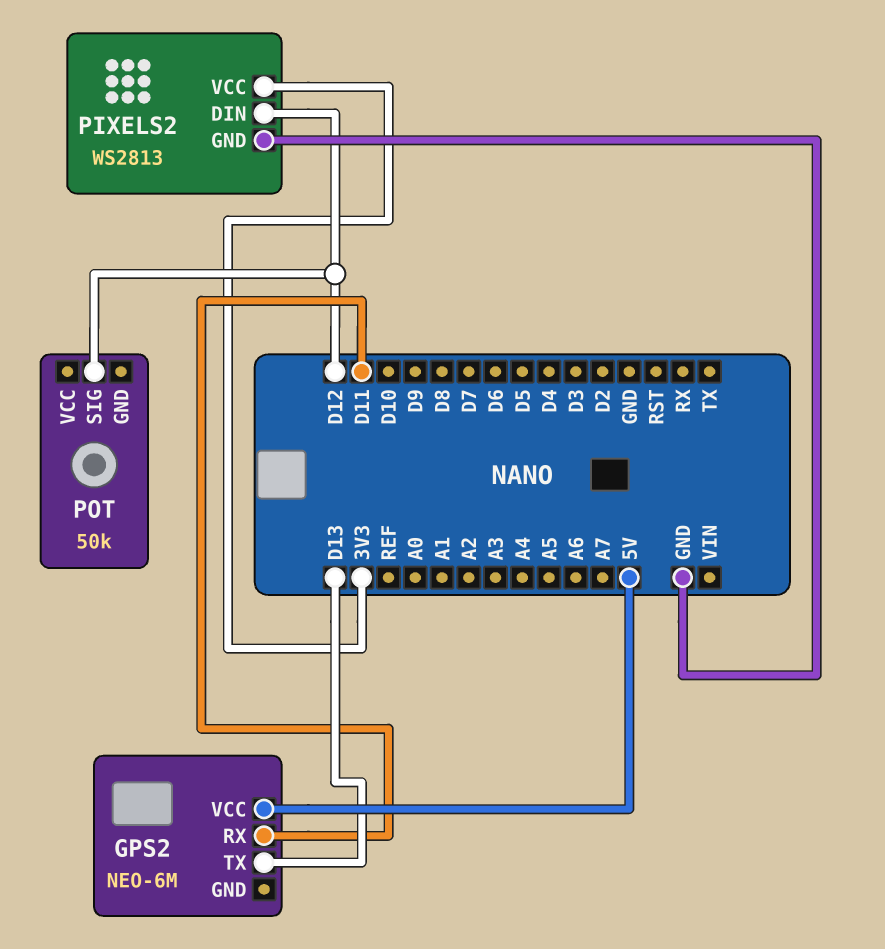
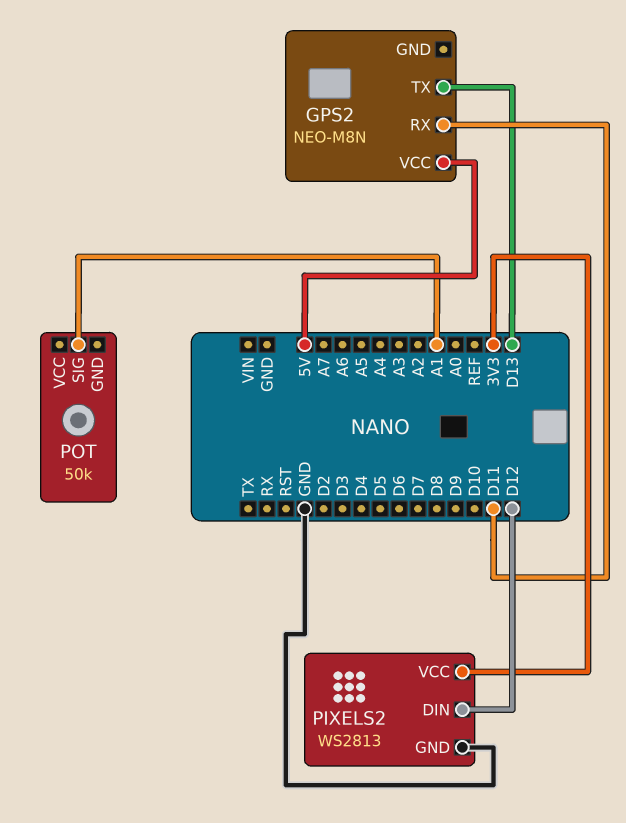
GPS2: NEO-6M -> NEO-M8N
POT pin SIG: D12 -> A1

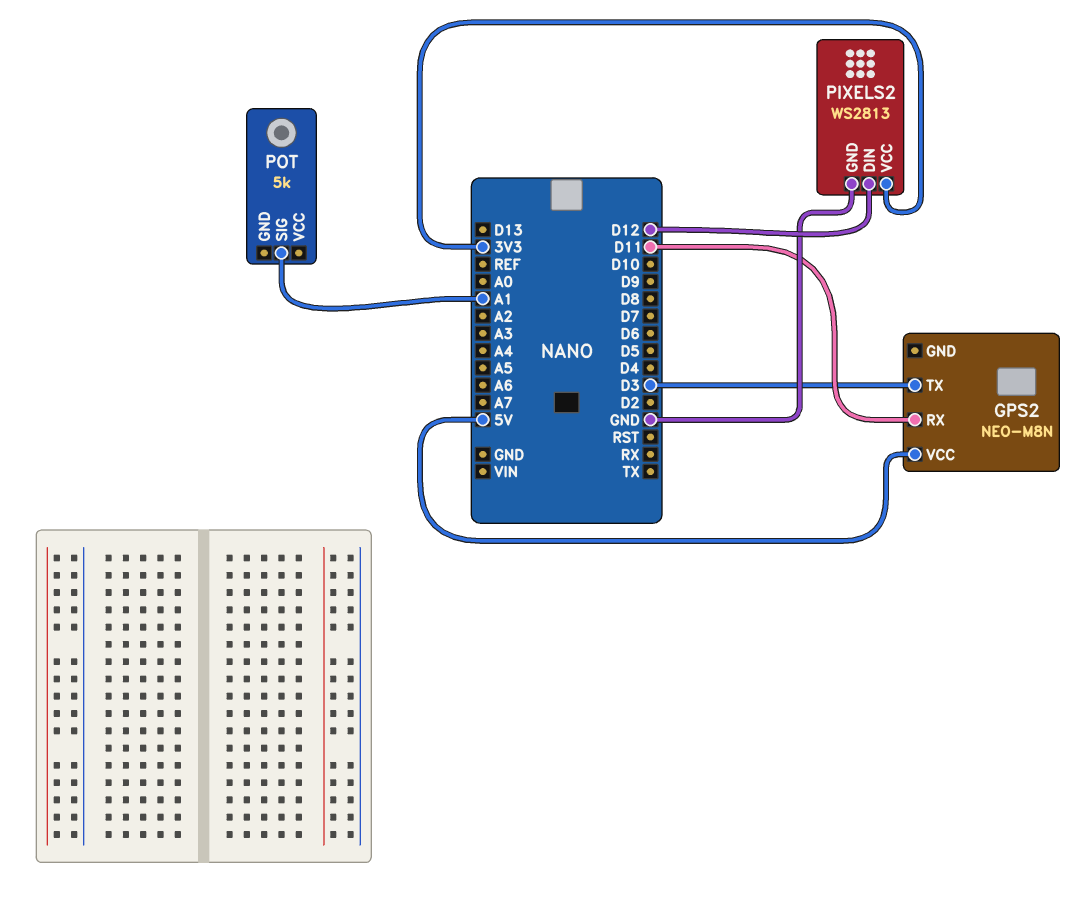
GPS2 pin TX: D13 -> D3
POT: 50k -> 5k

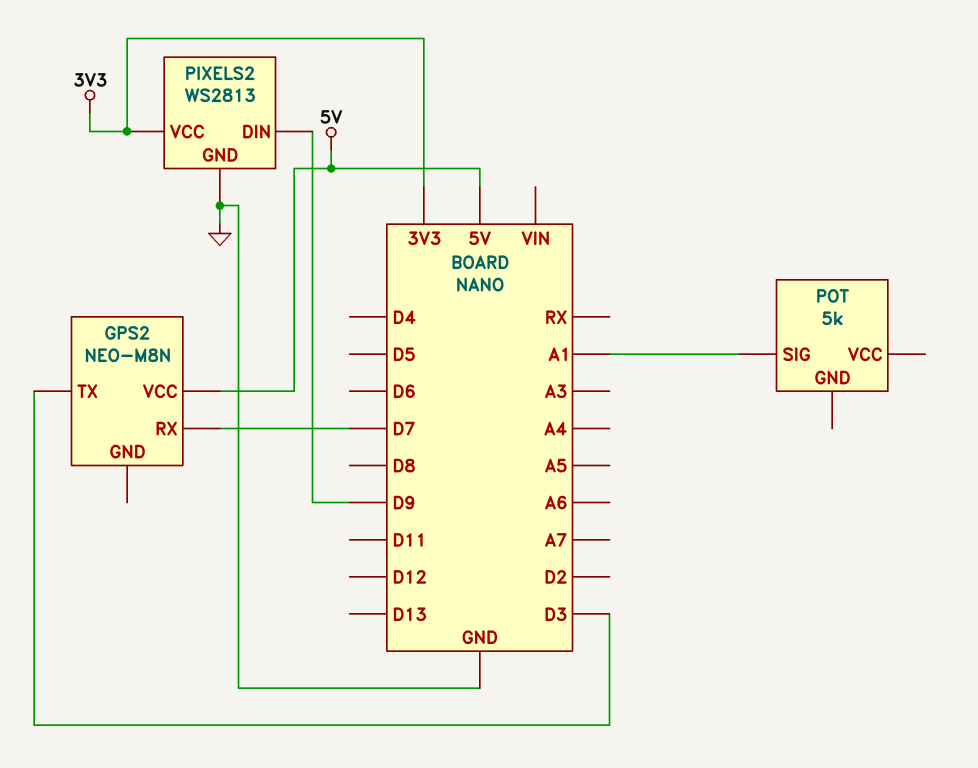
GPS2 pin RX: D11 -> D7
PIXELS2 pin DIN: D12 -> D9

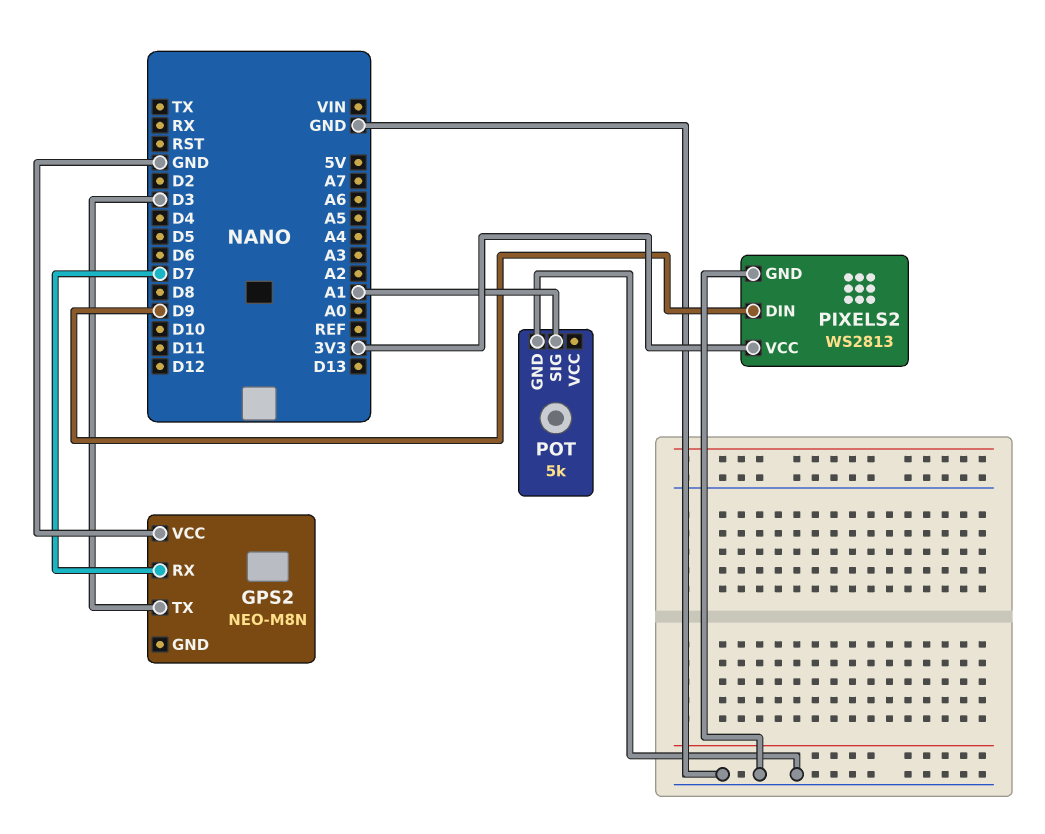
GPS2 pin VCC: 5V -> GND
POT pin GND: none -> GND

